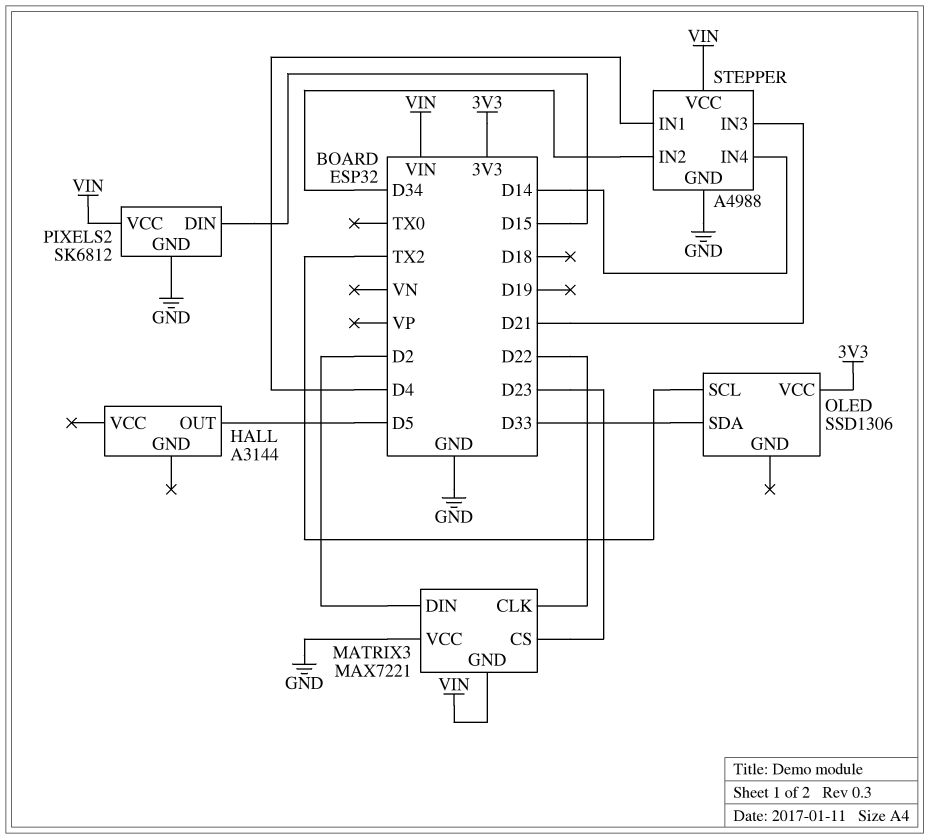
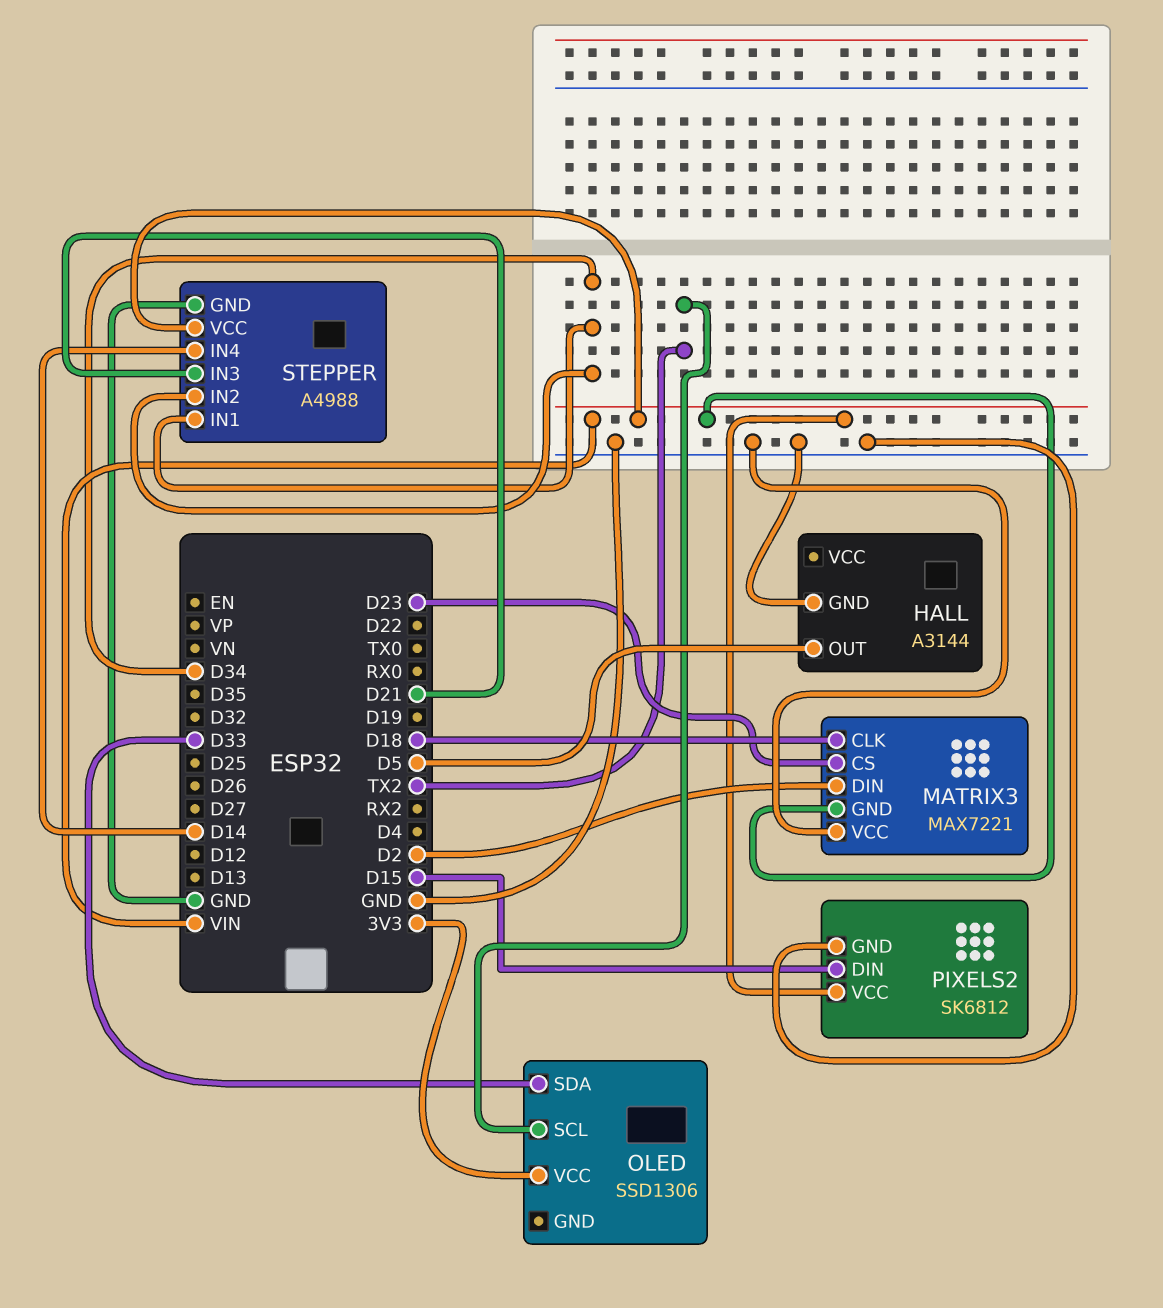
HALL pin GND: none -> GND
MATRIX3 pin CLK: D22 -> D18
STEPPER pin IN1: D4 -> D34

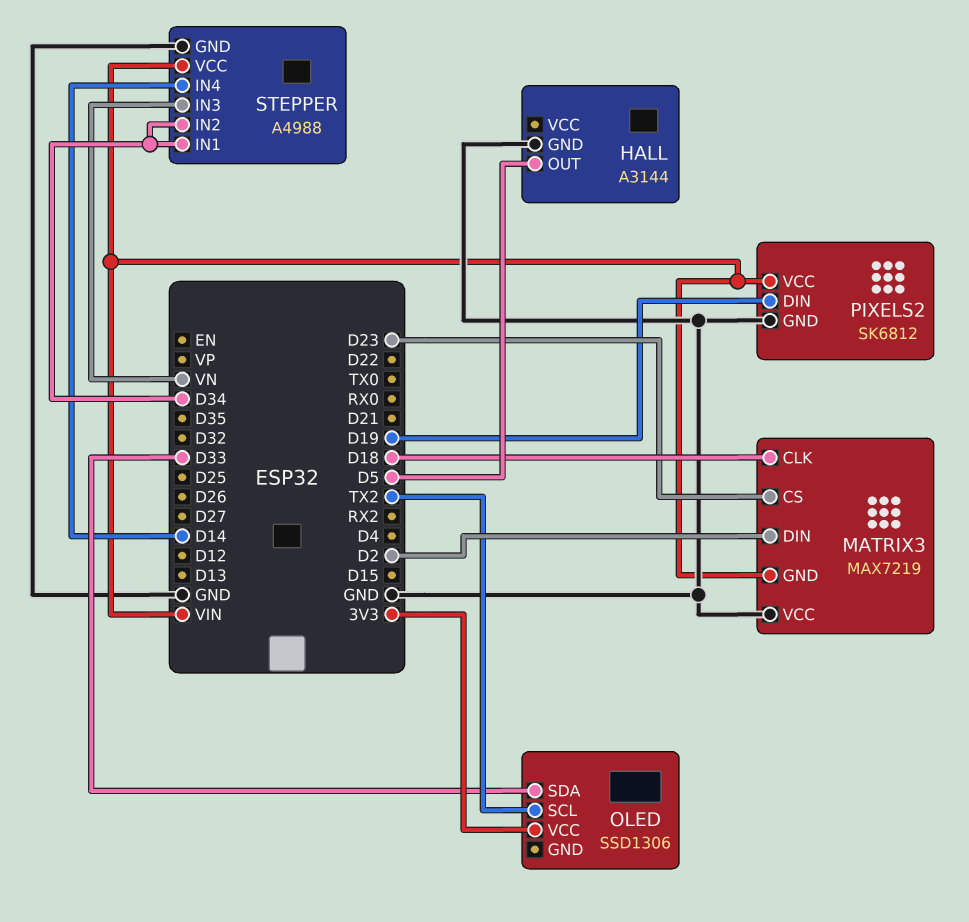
MATRIX3: MAX7221 -> MAX7219
PIXELS2 pin DIN: D15 -> D19
STEPPER pin IN3: D21 -> VN

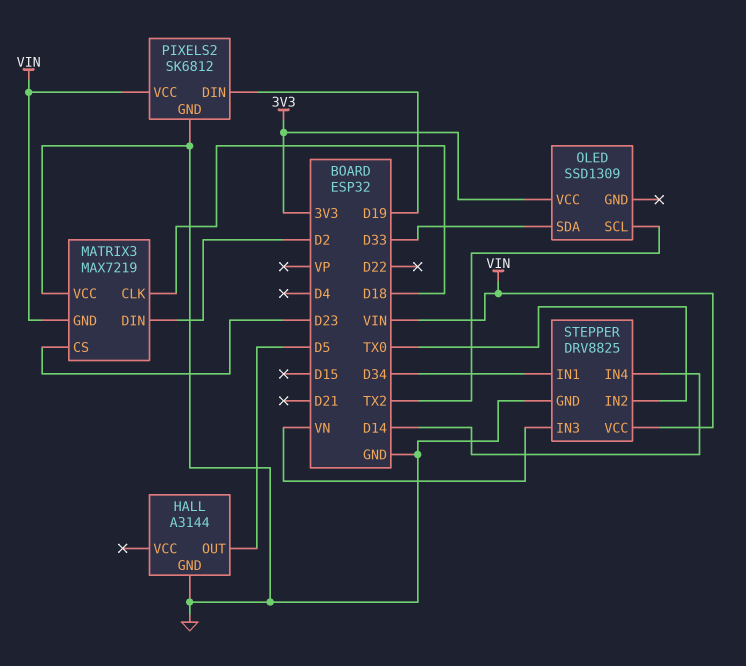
OLED: SSD1306 -> SSD1309
STEPPER: A4988 -> DRV8825
STEPPER pin IN2: D34 -> TX0

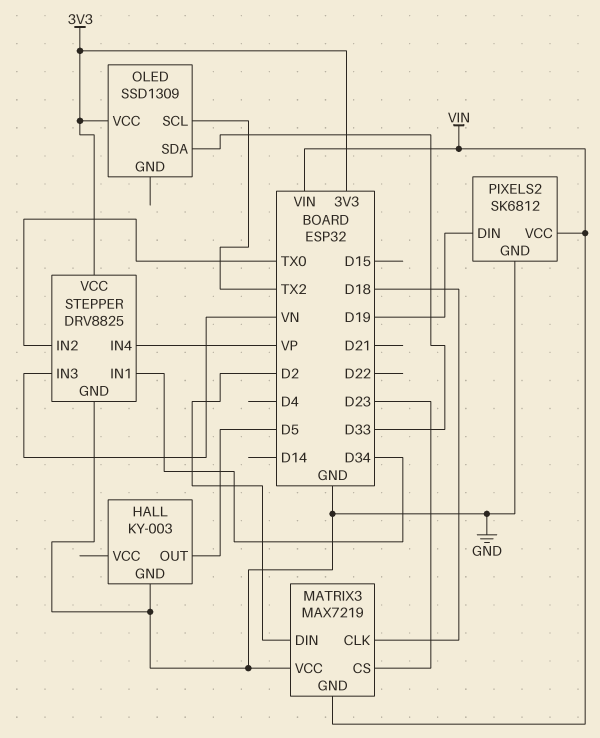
HALL: A3144 -> KY-003
STEPPER pin IN4: D14 -> VP
STEPPER pin VCC: VIN -> 3V3

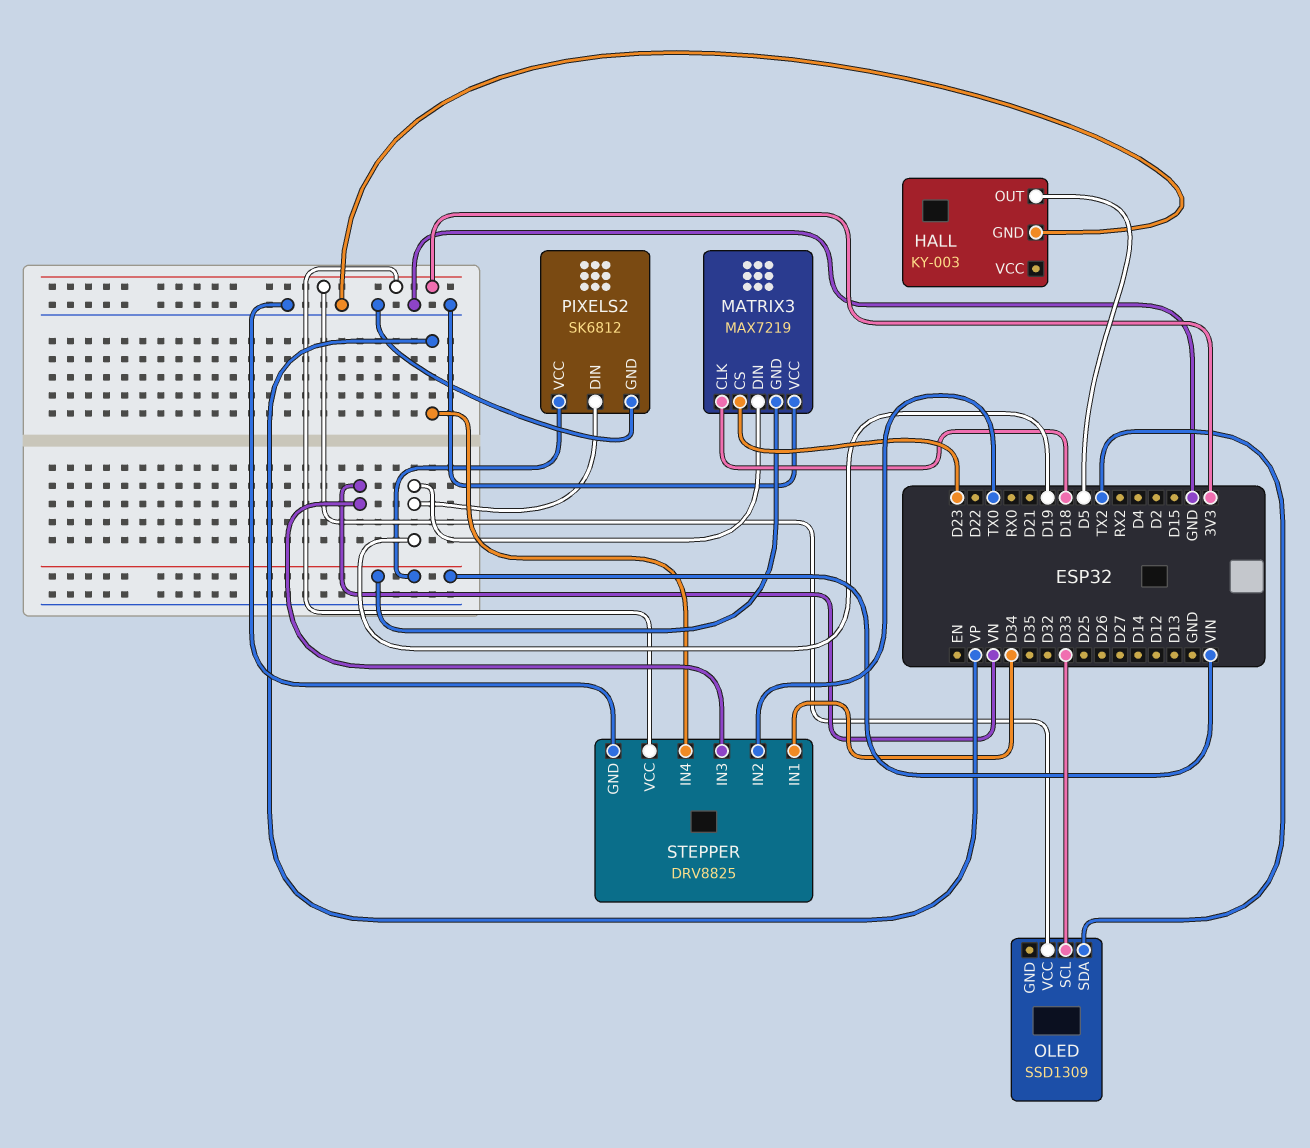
MATRIX3 pin DIN: D2 -> D19
OLED pin SCL: TX2 -> D33
OLED pin SDA: D33 -> TX2

